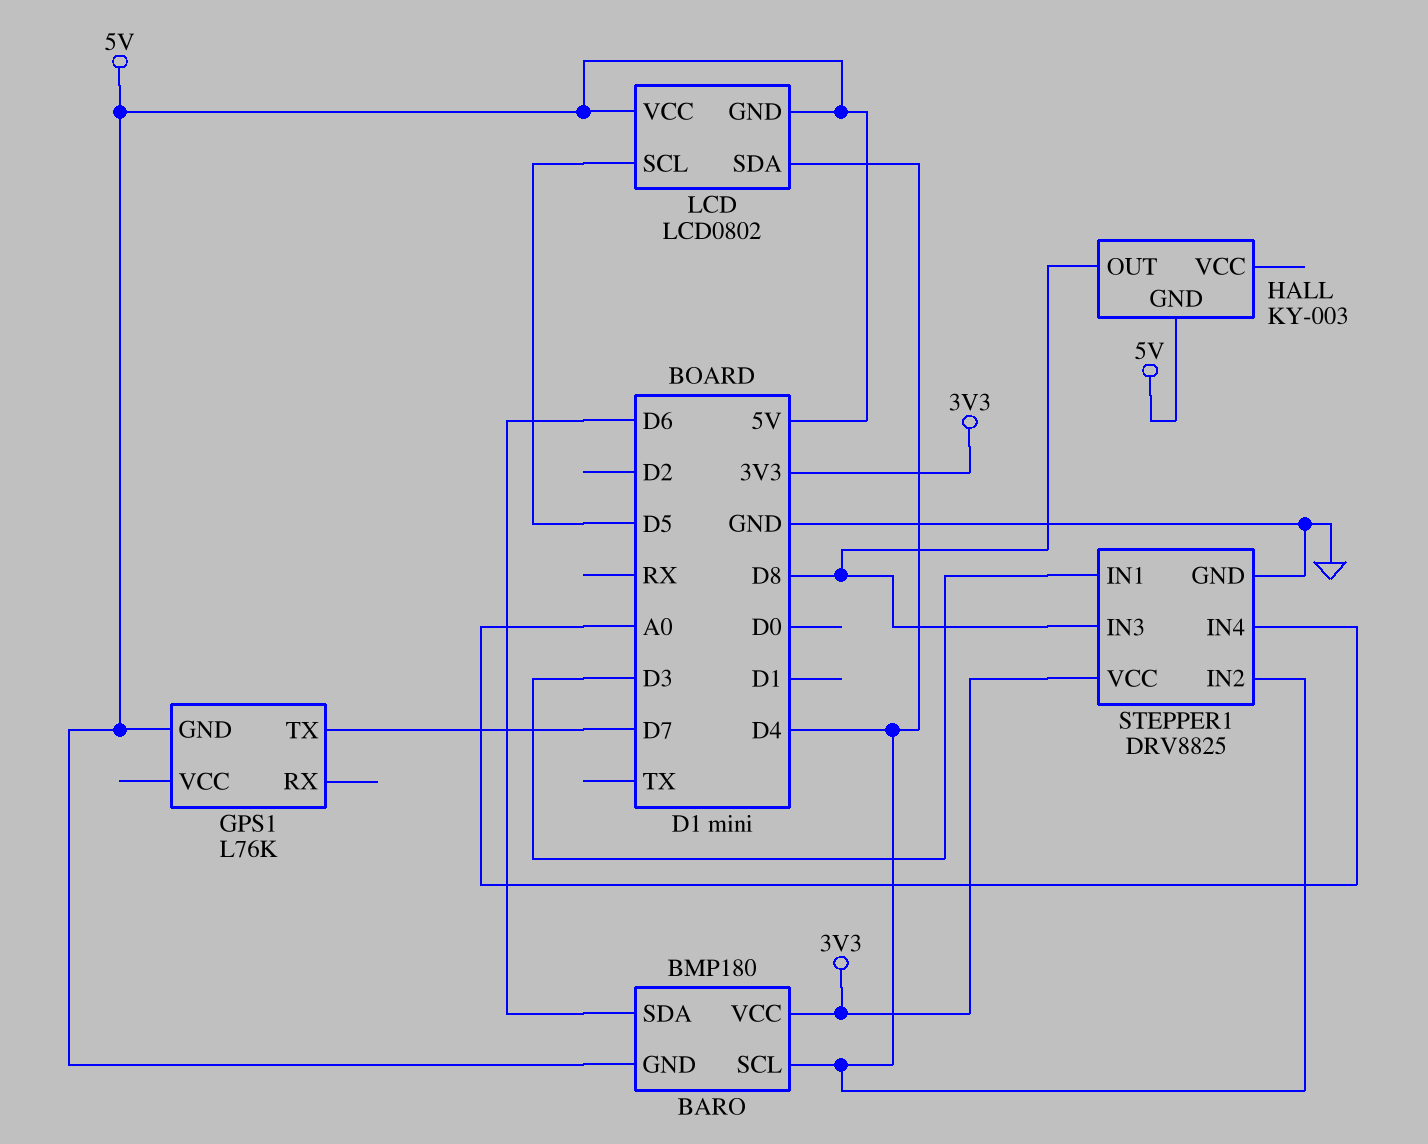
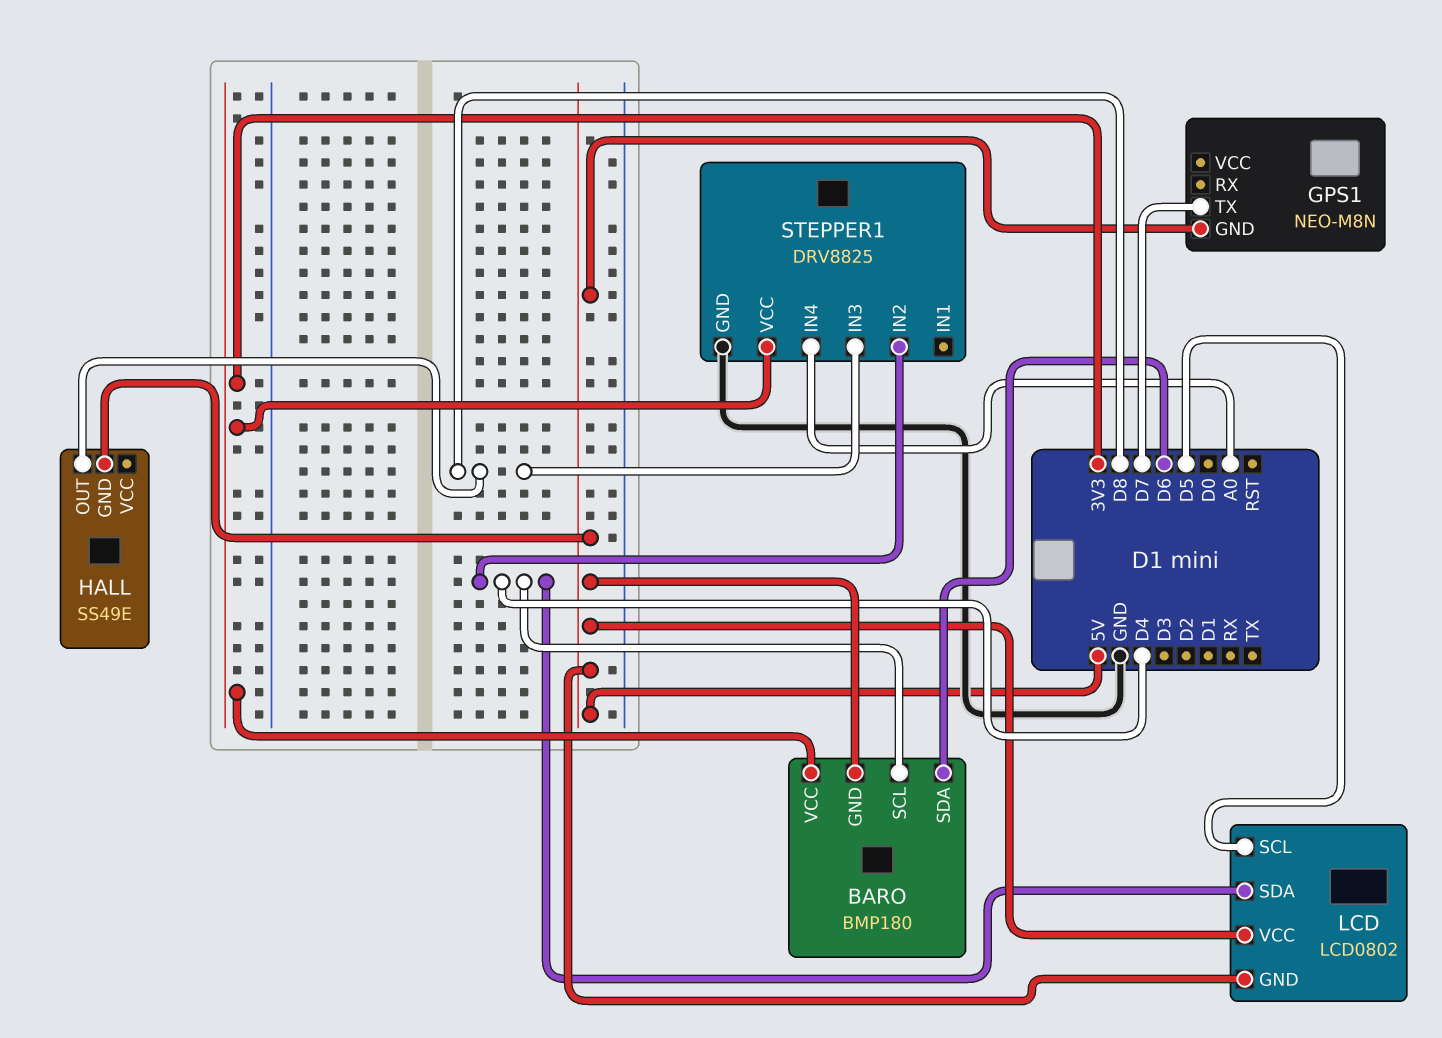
GPS1: L76K -> NEO-M8N
HALL: KY-003 -> SS49E
STEPPER1 pin IN1: D3 -> none

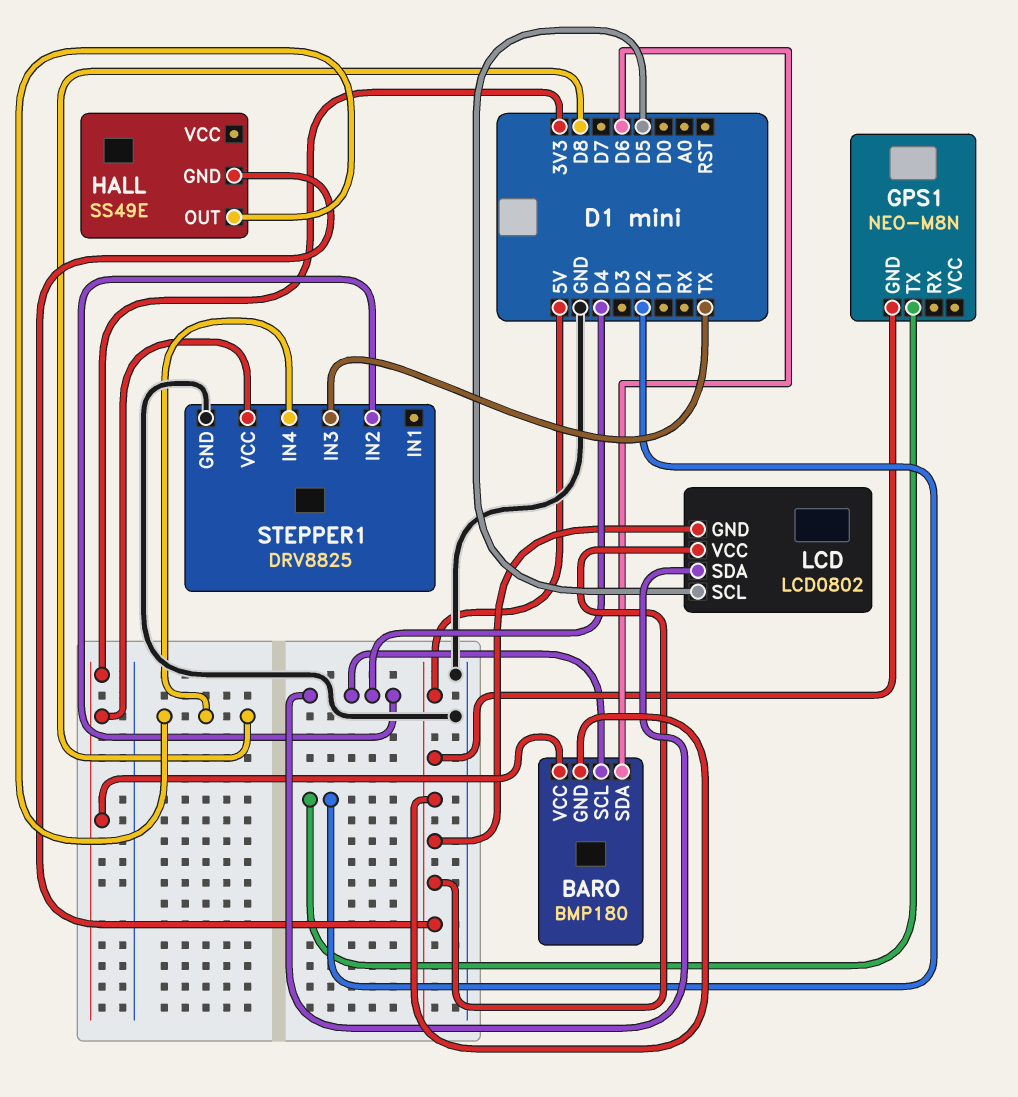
GPS1 pin TX: D7 -> D2
STEPPER1 pin IN3: D8 -> TX
STEPPER1 pin IN4: A0 -> D8

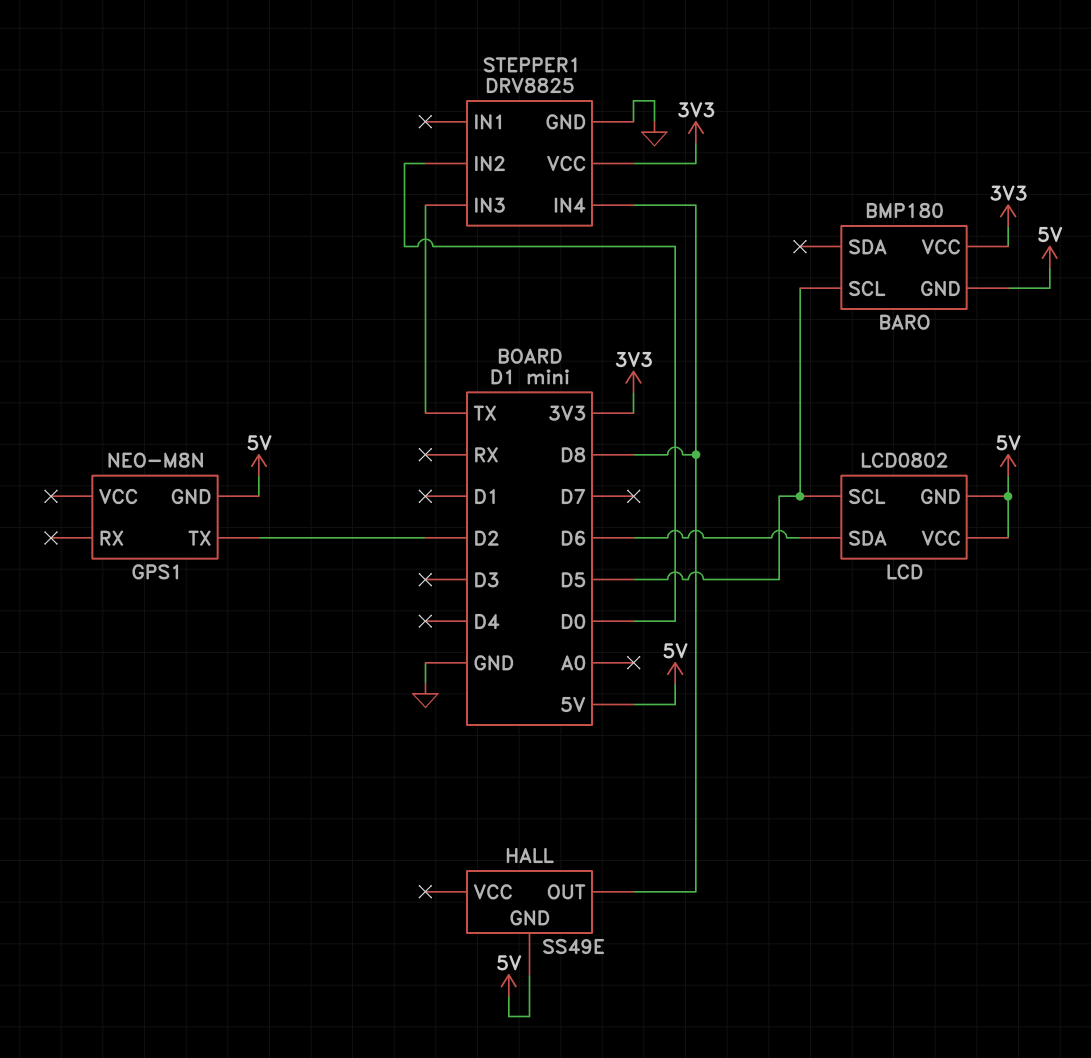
BARO pin SCL: D4 -> D5
BARO pin SDA: D6 -> none
LCD pin SDA: D4 -> D6
STEPPER1 pin IN2: D4 -> D0

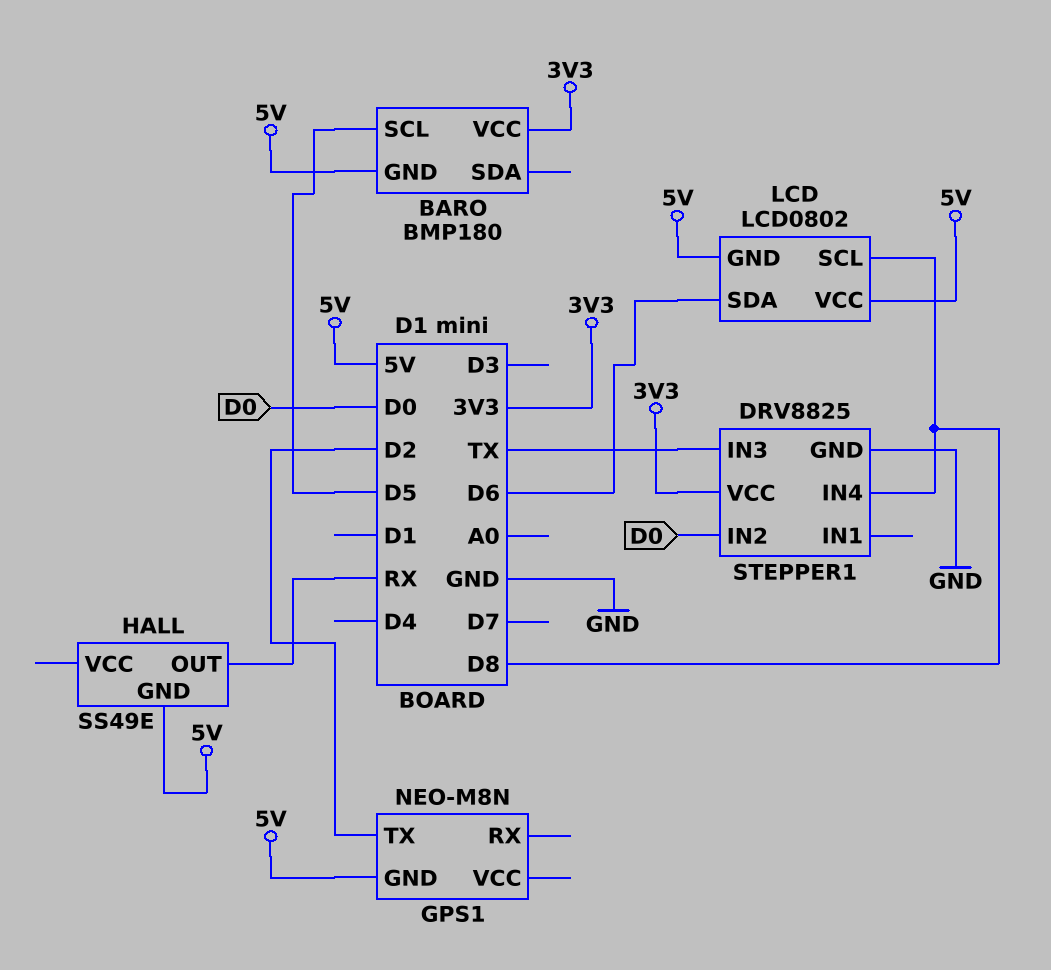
HALL pin OUT: D8 -> RX
LCD pin SCL: D5 -> D8

